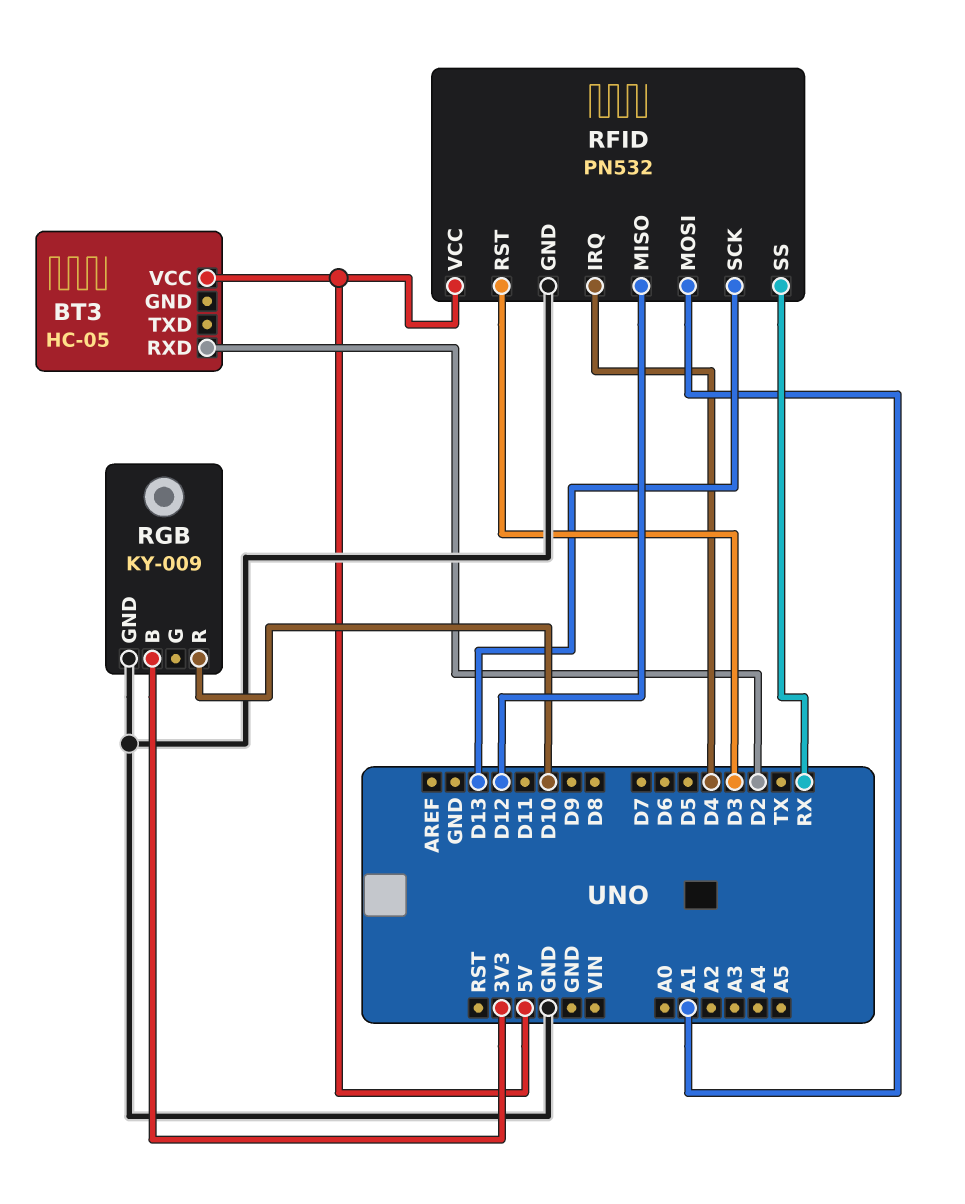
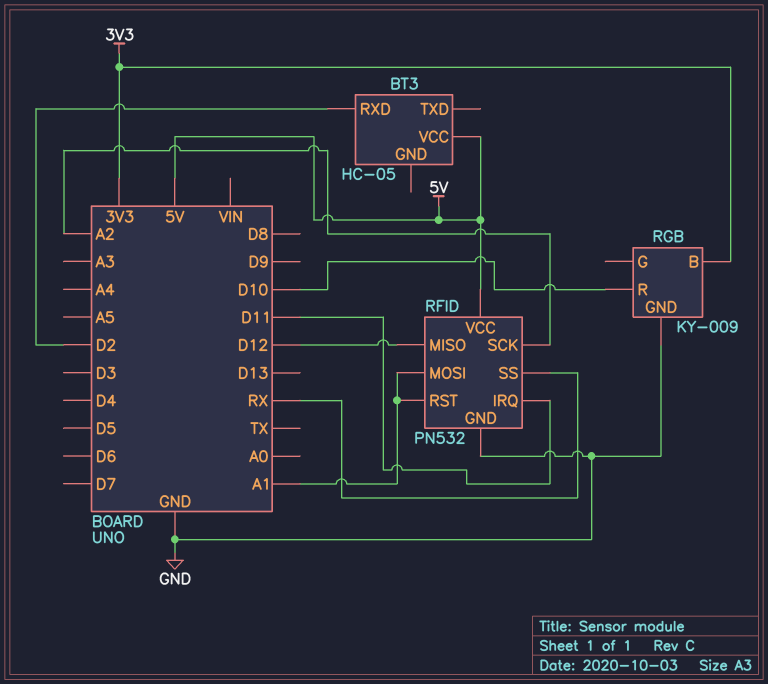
RFID pin IRQ: D4 -> D11
RFID pin RST: D3 -> A1
RFID pin SCK: D13 -> A2

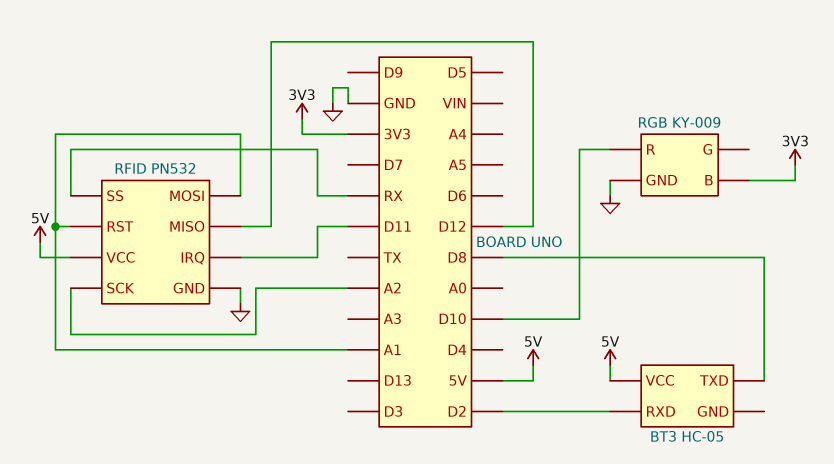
BT3 pin TXD: none -> D8

